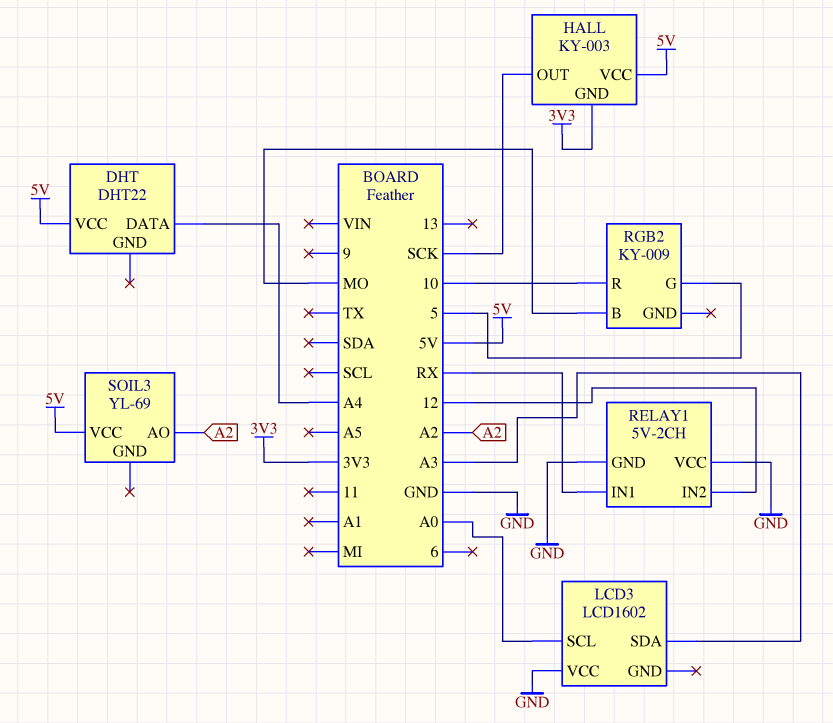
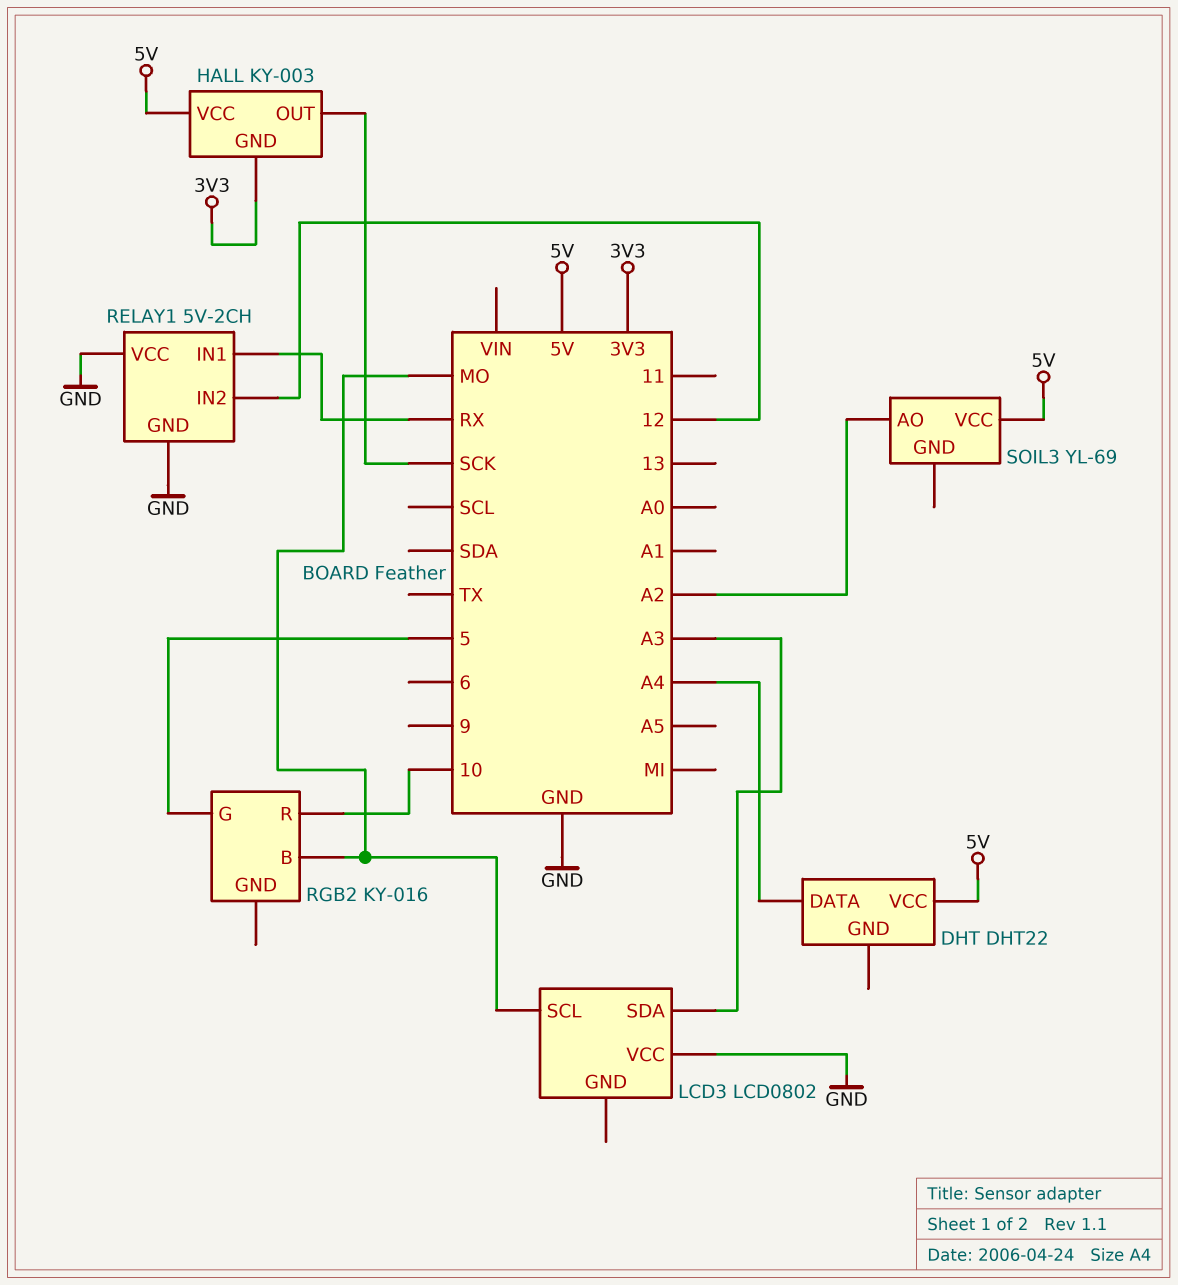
LCD3: LCD1602 -> LCD0802
LCD3 pin SCL: A0 -> MO
RGB2: KY-009 -> KY-016

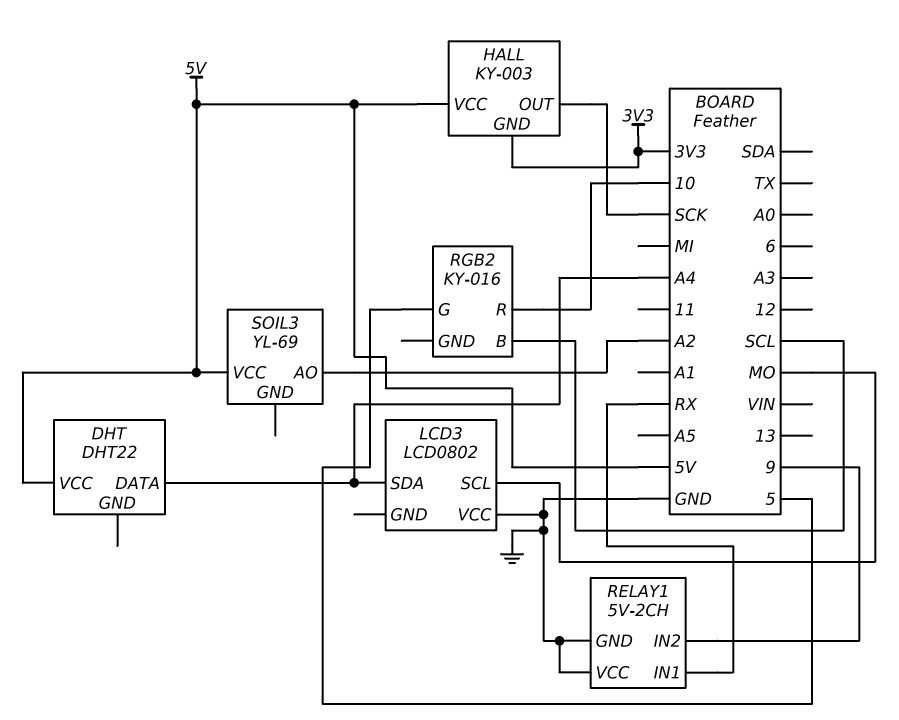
LCD3 pin SDA: A3 -> A4
RELAY1 pin IN2: 12 -> 9
RGB2 pin B: MO -> SCL

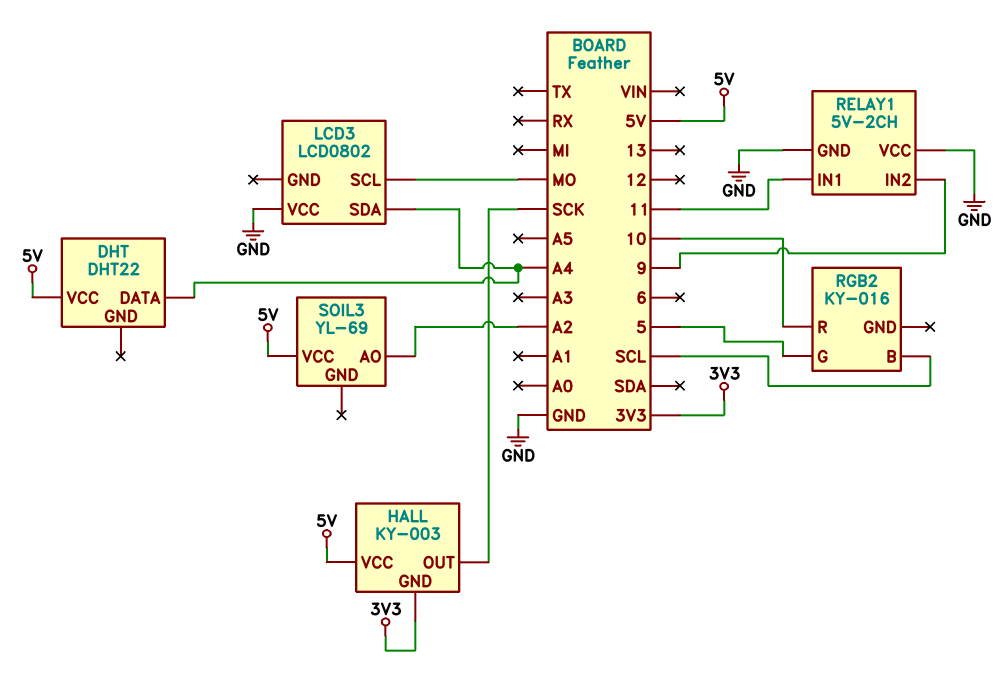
RELAY1 pin IN1: RX -> 11

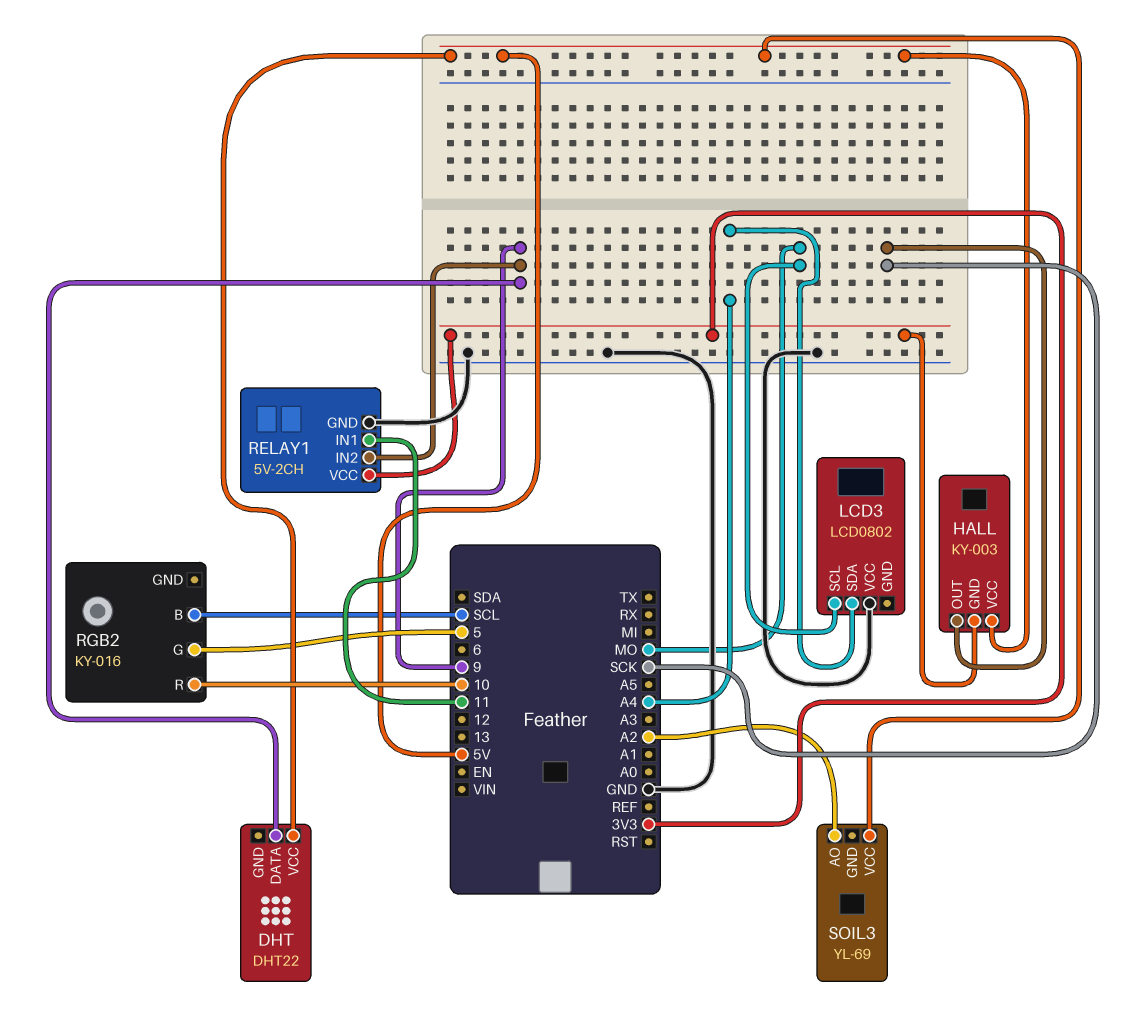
DHT pin DATA: A4 -> 9
RELAY1 pin VCC: GND -> 3V3

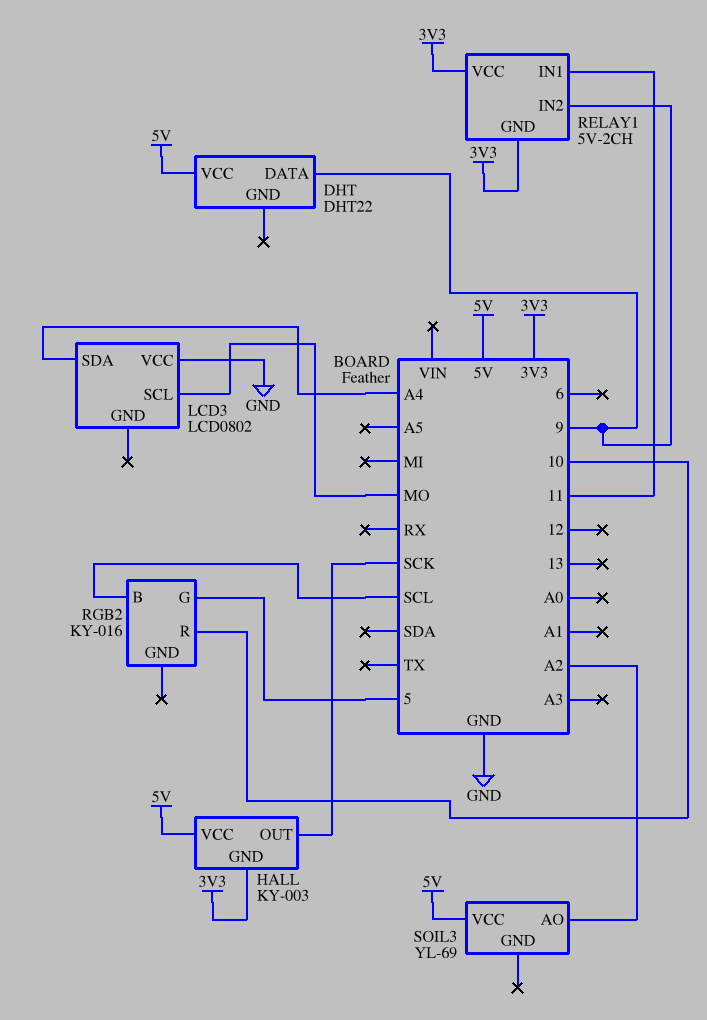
RELAY1 pin GND: GND -> 3V3

